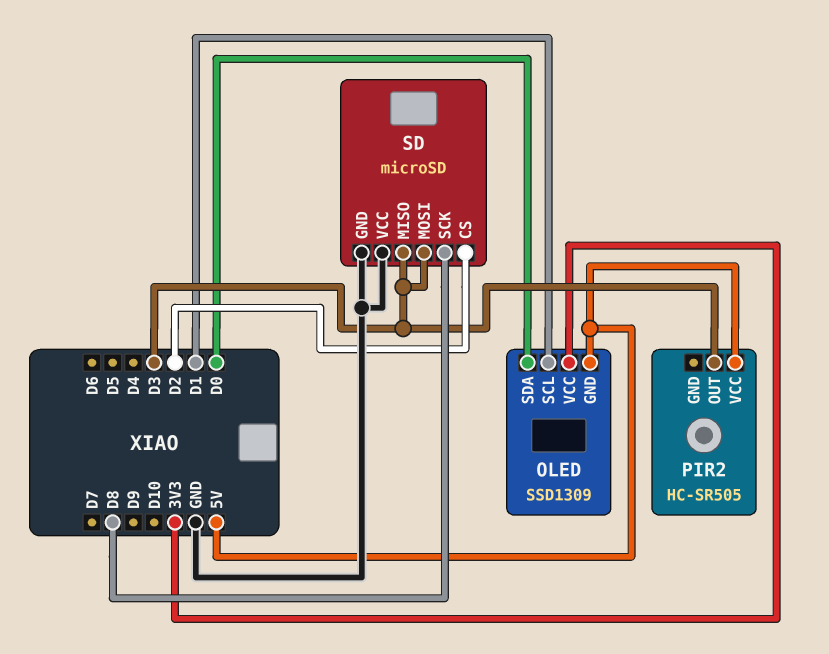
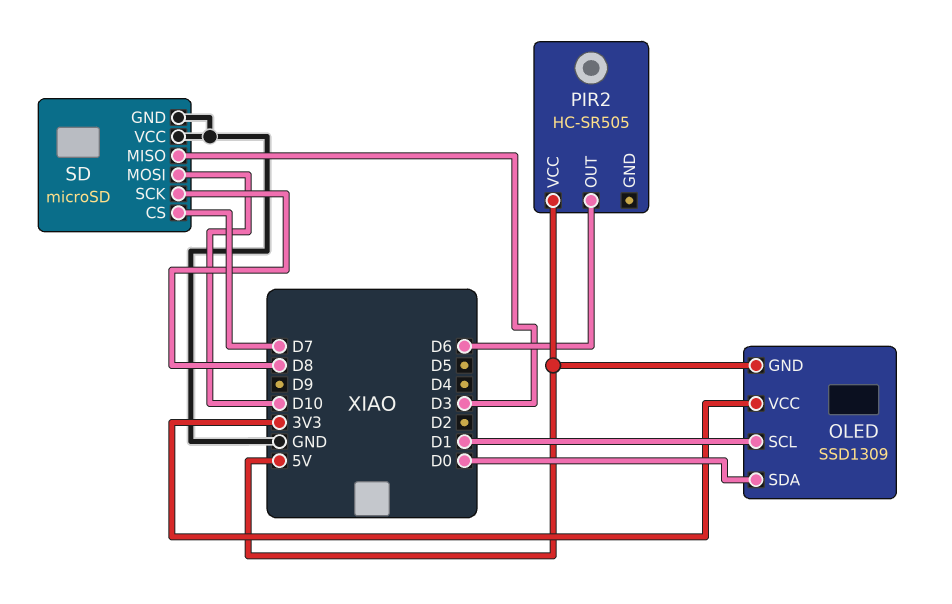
PIR2 pin OUT: D3 -> D6
SD pin CS: D2 -> D7
SD pin MOSI: D3 -> D10

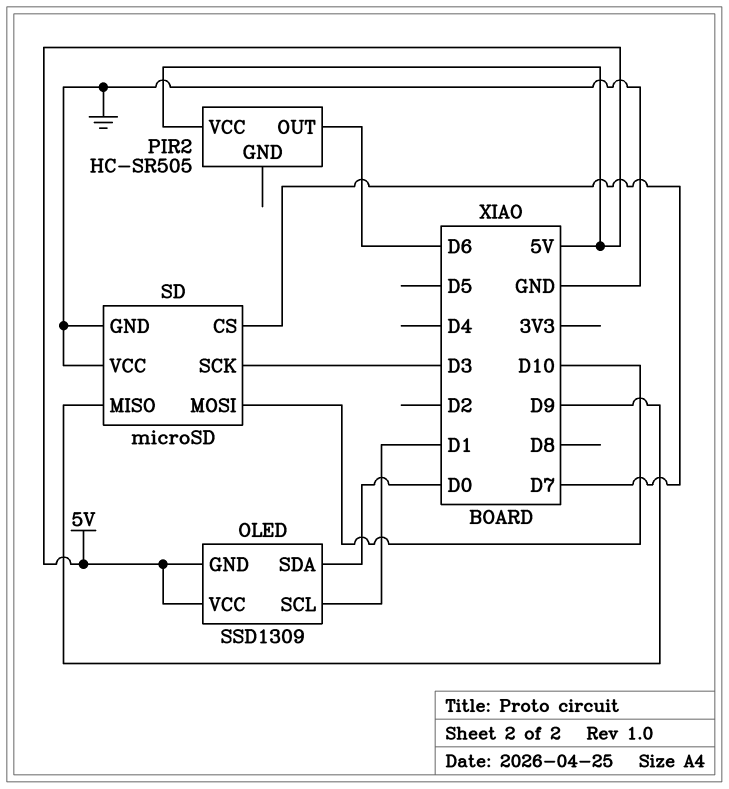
OLED pin VCC: 3V3 -> 5V
SD pin MISO: D3 -> D9
SD pin SCK: D8 -> D3

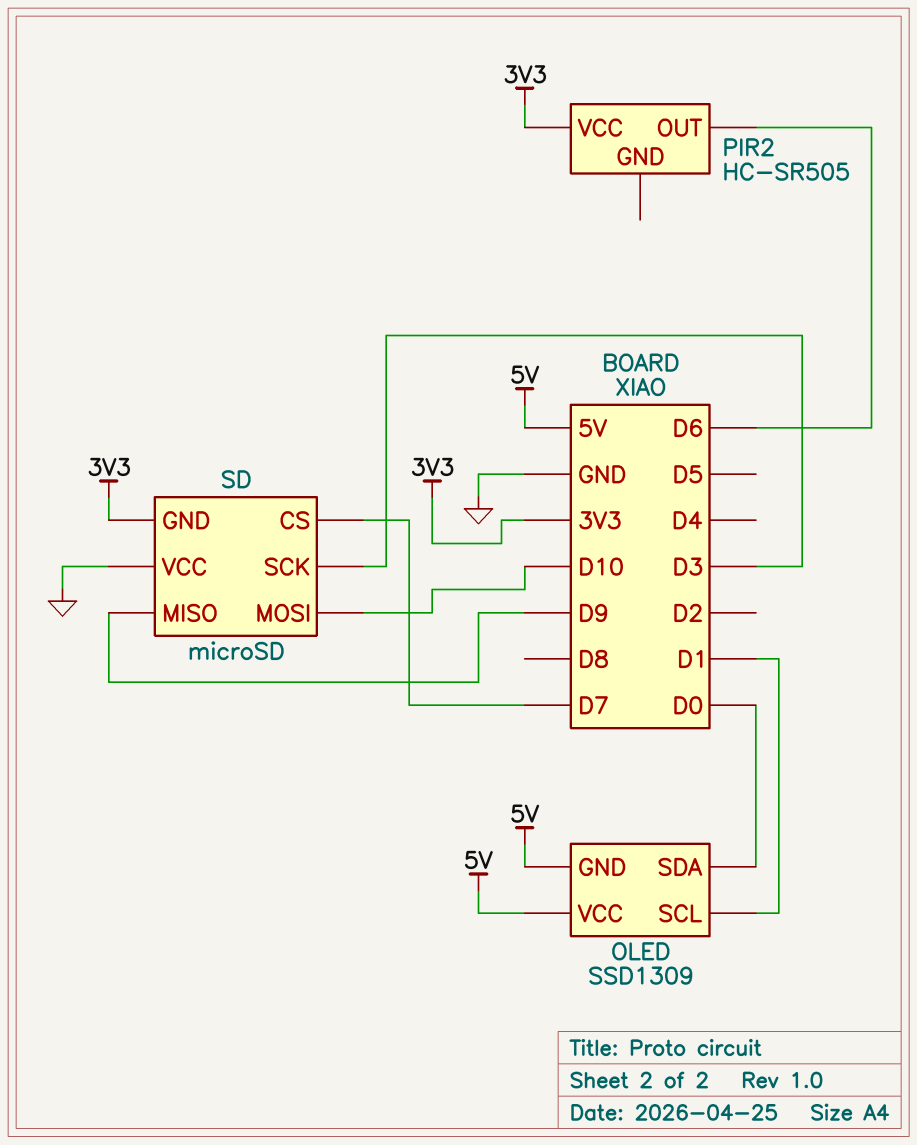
PIR2 pin VCC: 5V -> 3V3
SD pin GND: GND -> 3V3

